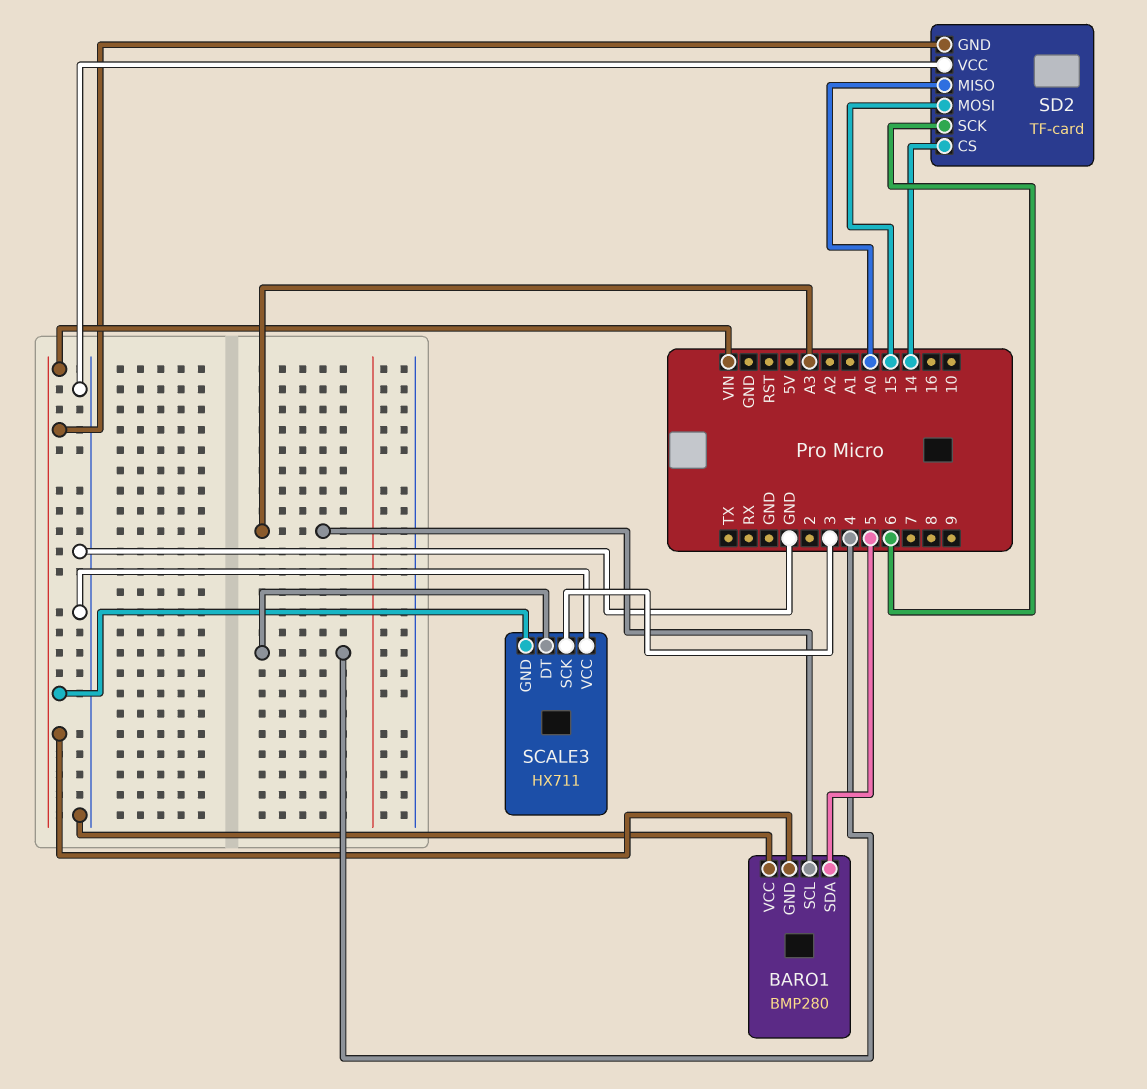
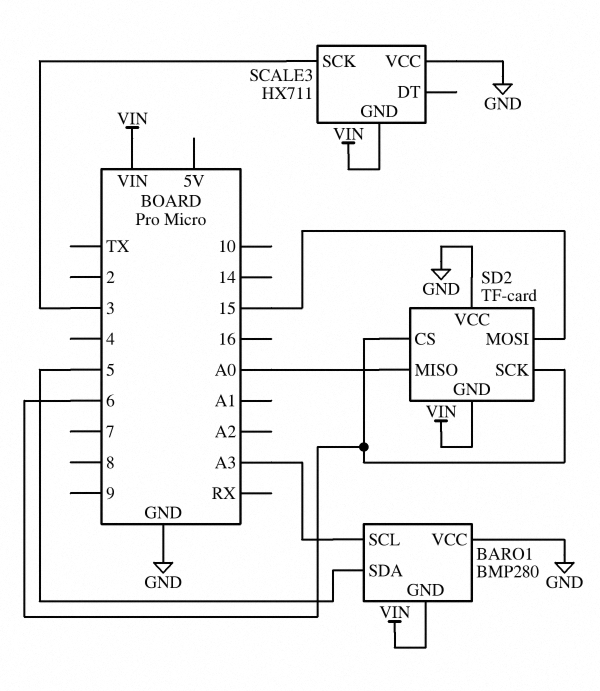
SCALE3 pin DT: 4 -> none
SD2 pin CS: 14 -> 6

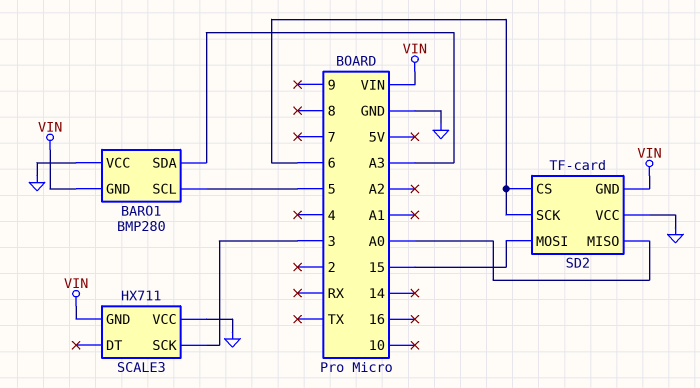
BARO1 pin SCL: A3 -> 5
BARO1 pin SDA: 5 -> A3

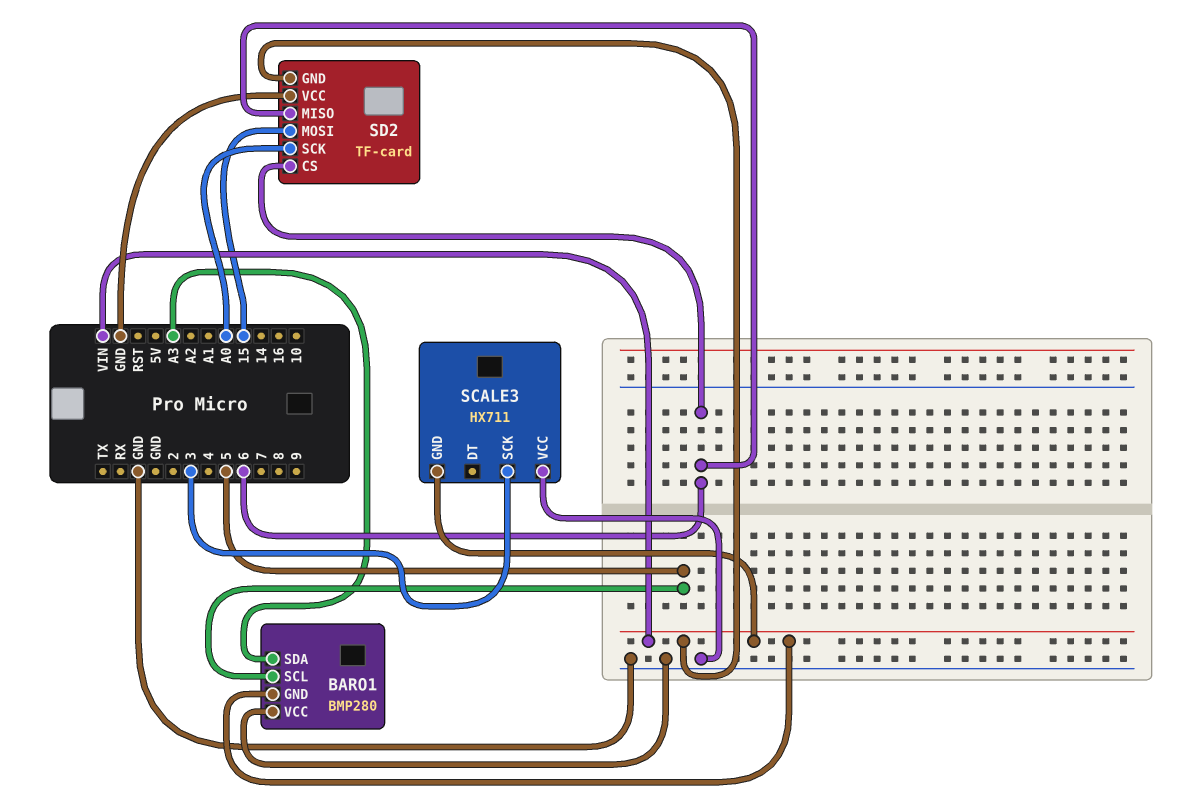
SD2 pin MISO: A0 -> 6
SD2 pin SCK: 6 -> A0

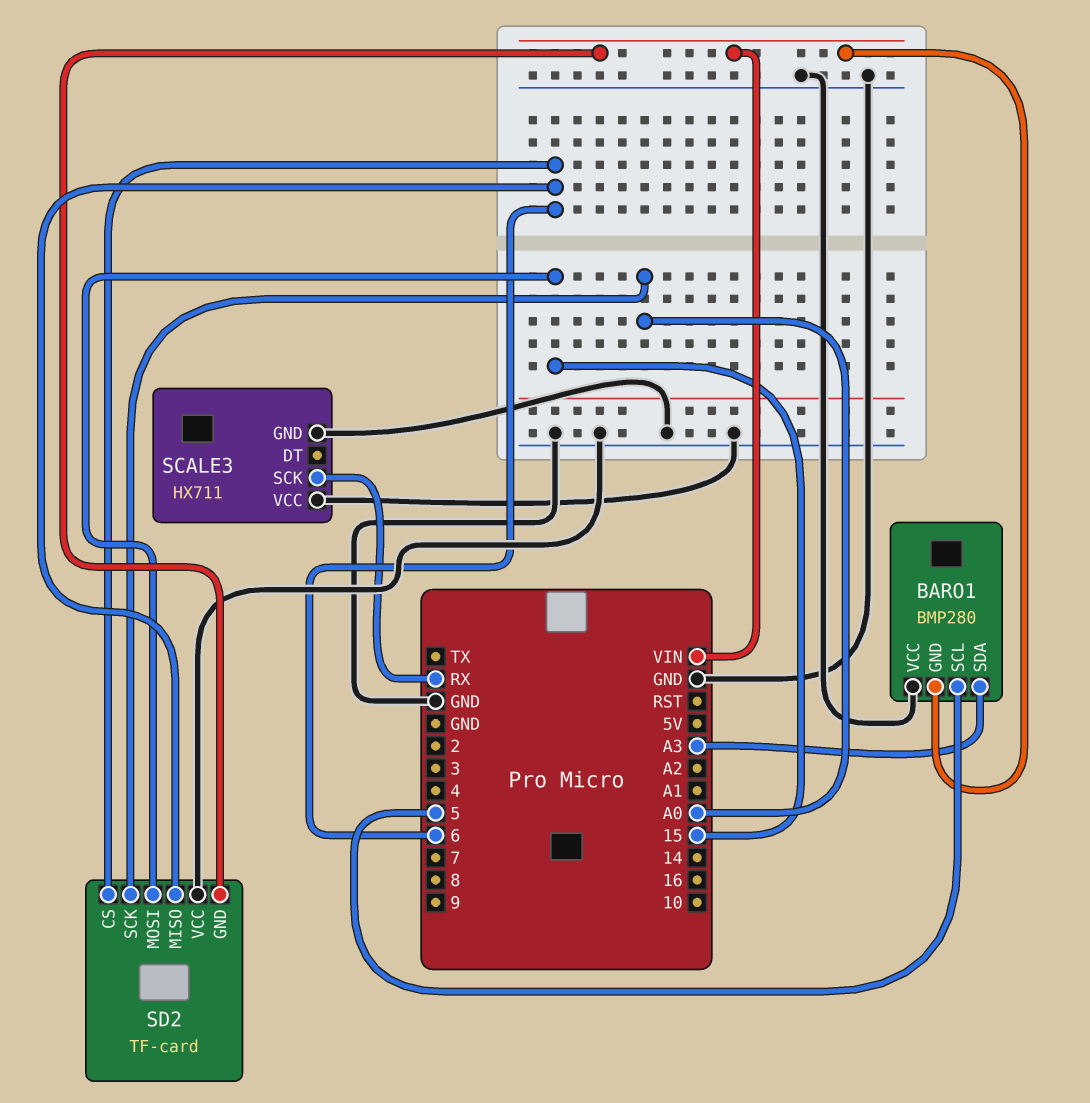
SCALE3 pin GND: VIN -> GND
SCALE3 pin SCK: 3 -> RX

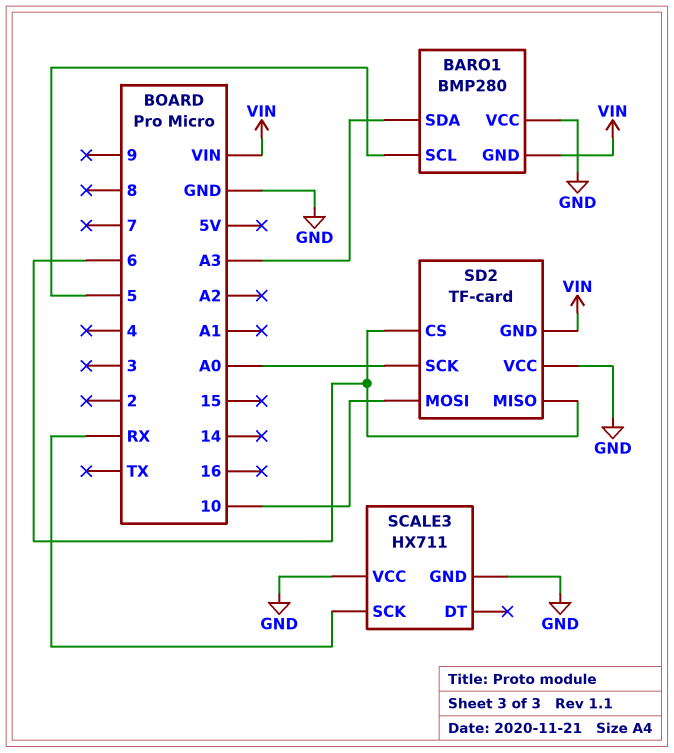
SD2 pin MOSI: 15 -> 10

